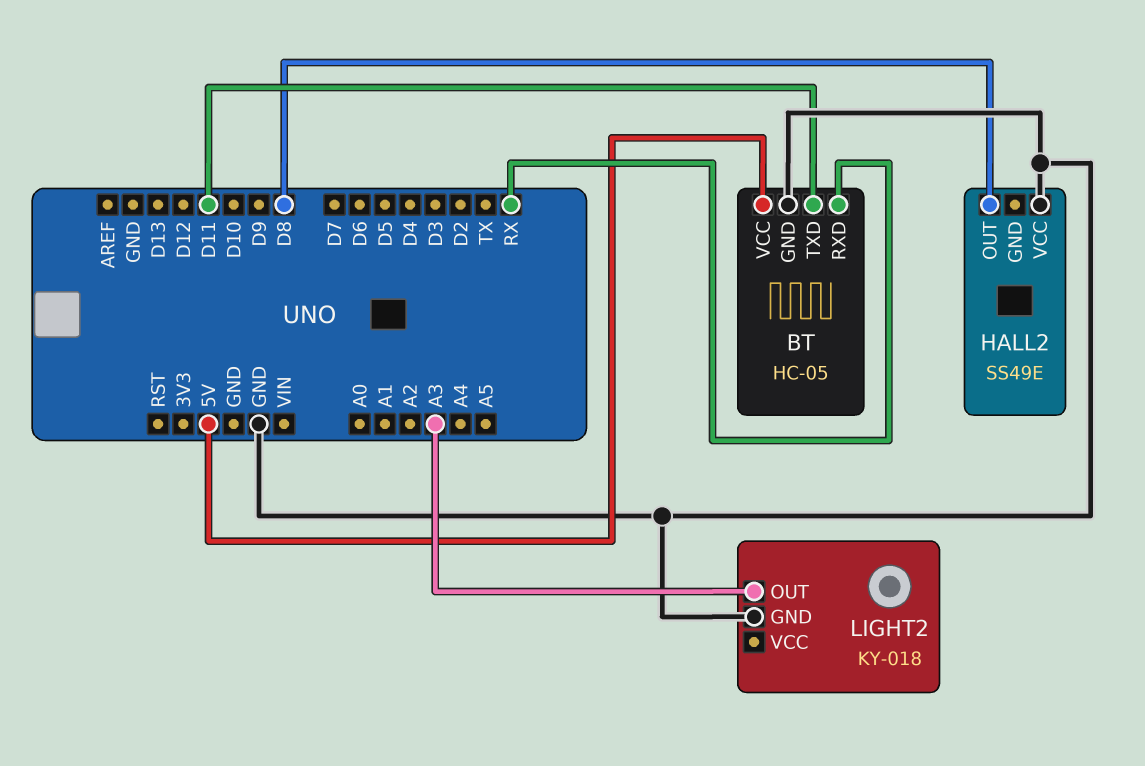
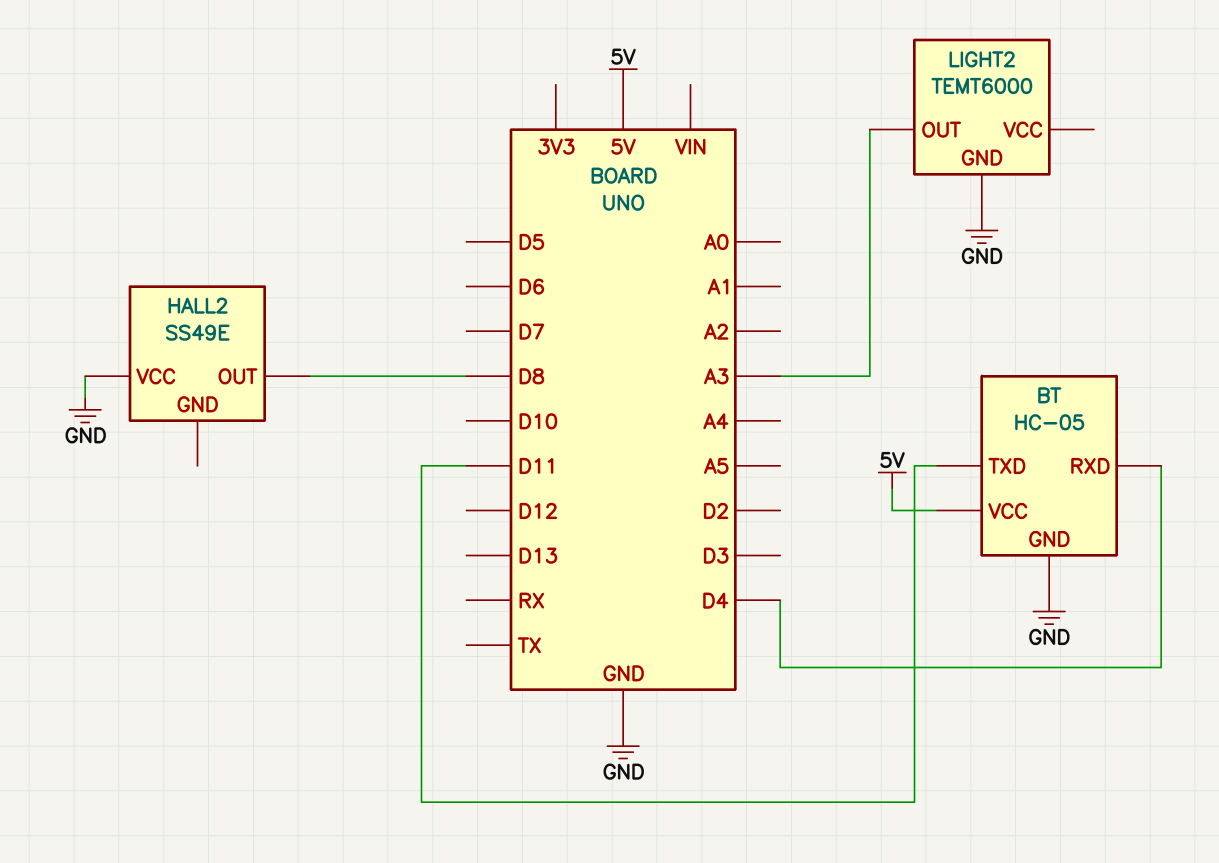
BT pin RXD: RX -> D4
LIGHT2: KY-018 -> TEMT6000

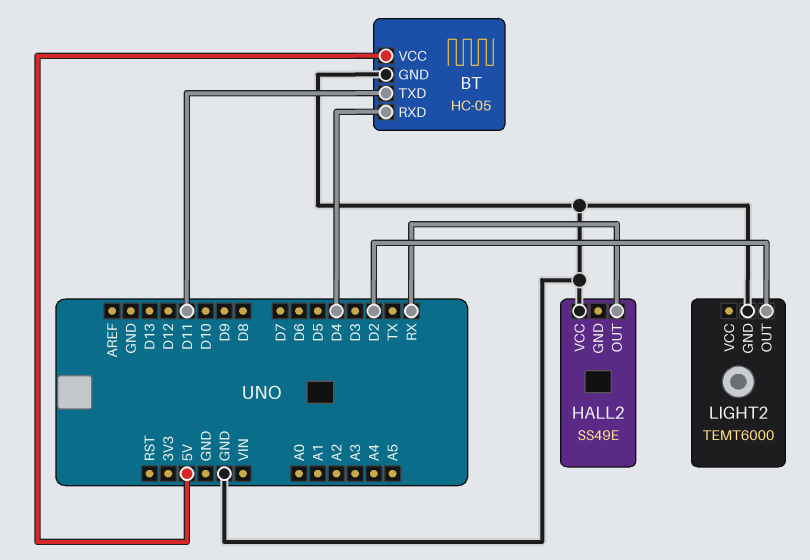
HALL2 pin OUT: D8 -> RX
LIGHT2 pin OUT: A3 -> D2

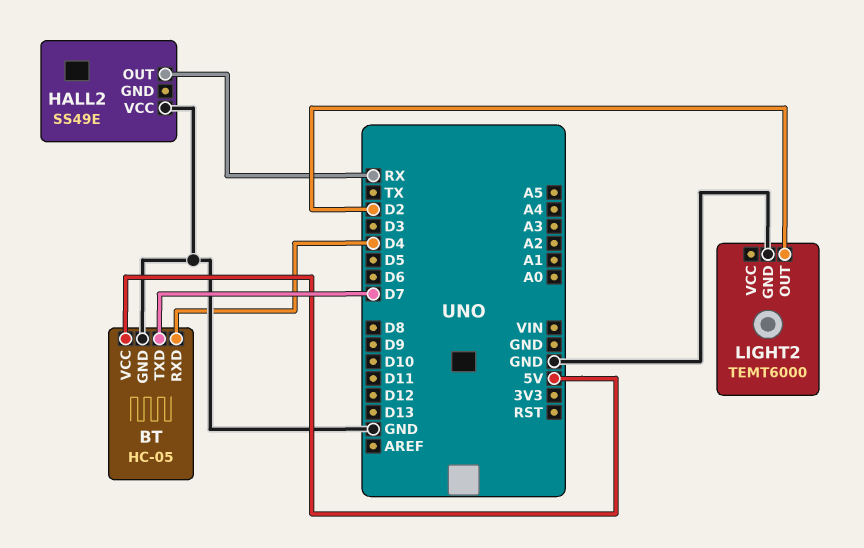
BT pin TXD: D11 -> D7

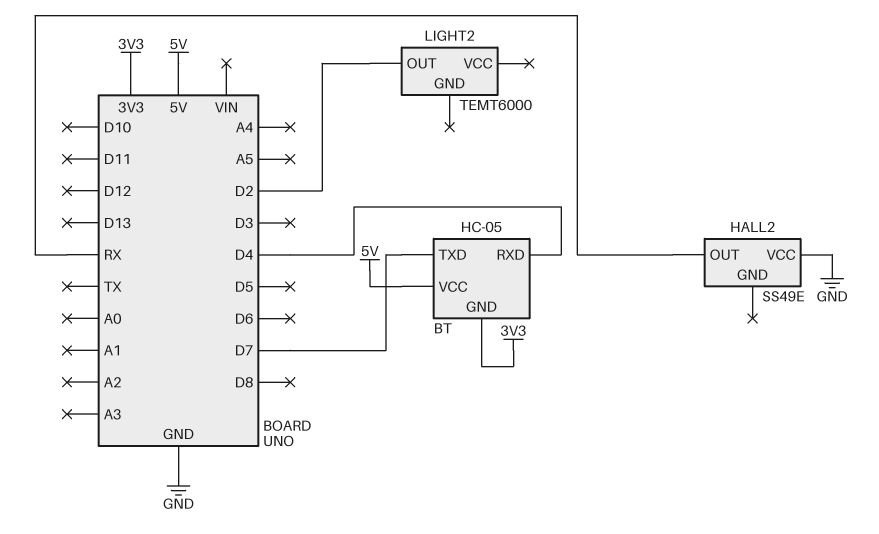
BT pin GND: GND -> 3V3
LIGHT2 pin GND: GND -> none

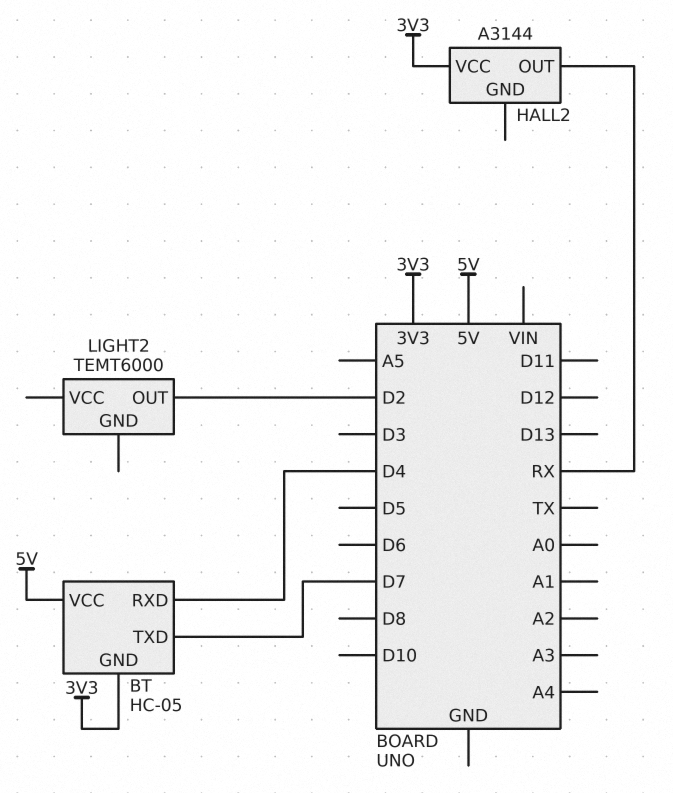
HALL2: SS49E -> A3144
HALL2 pin VCC: GND -> 3V3

